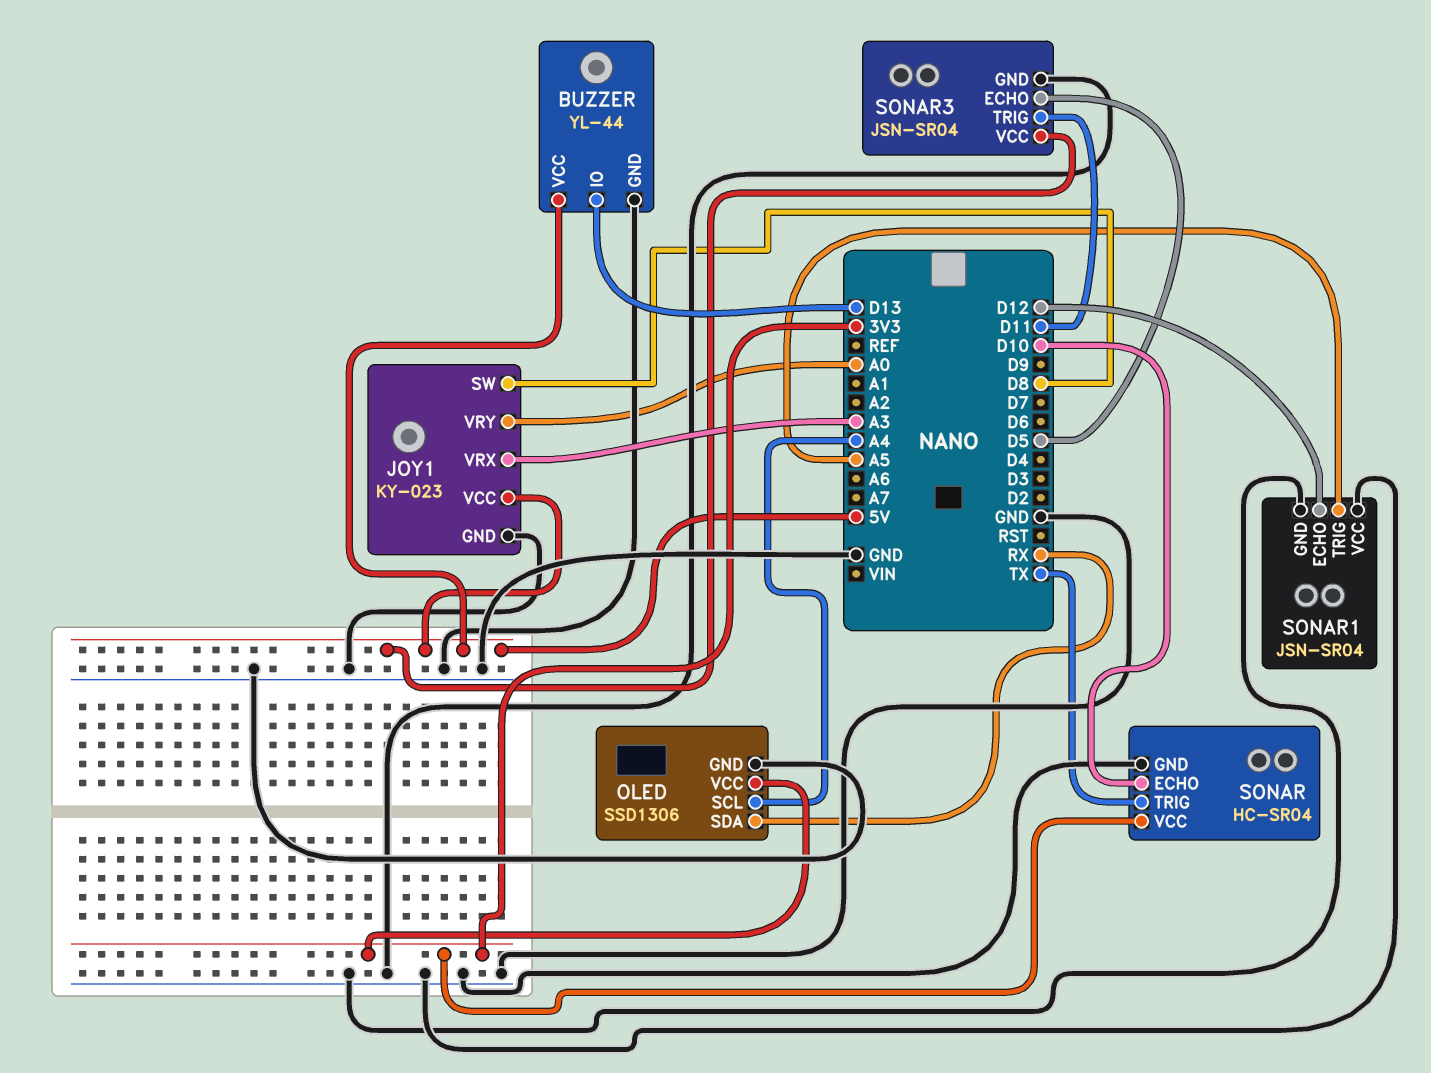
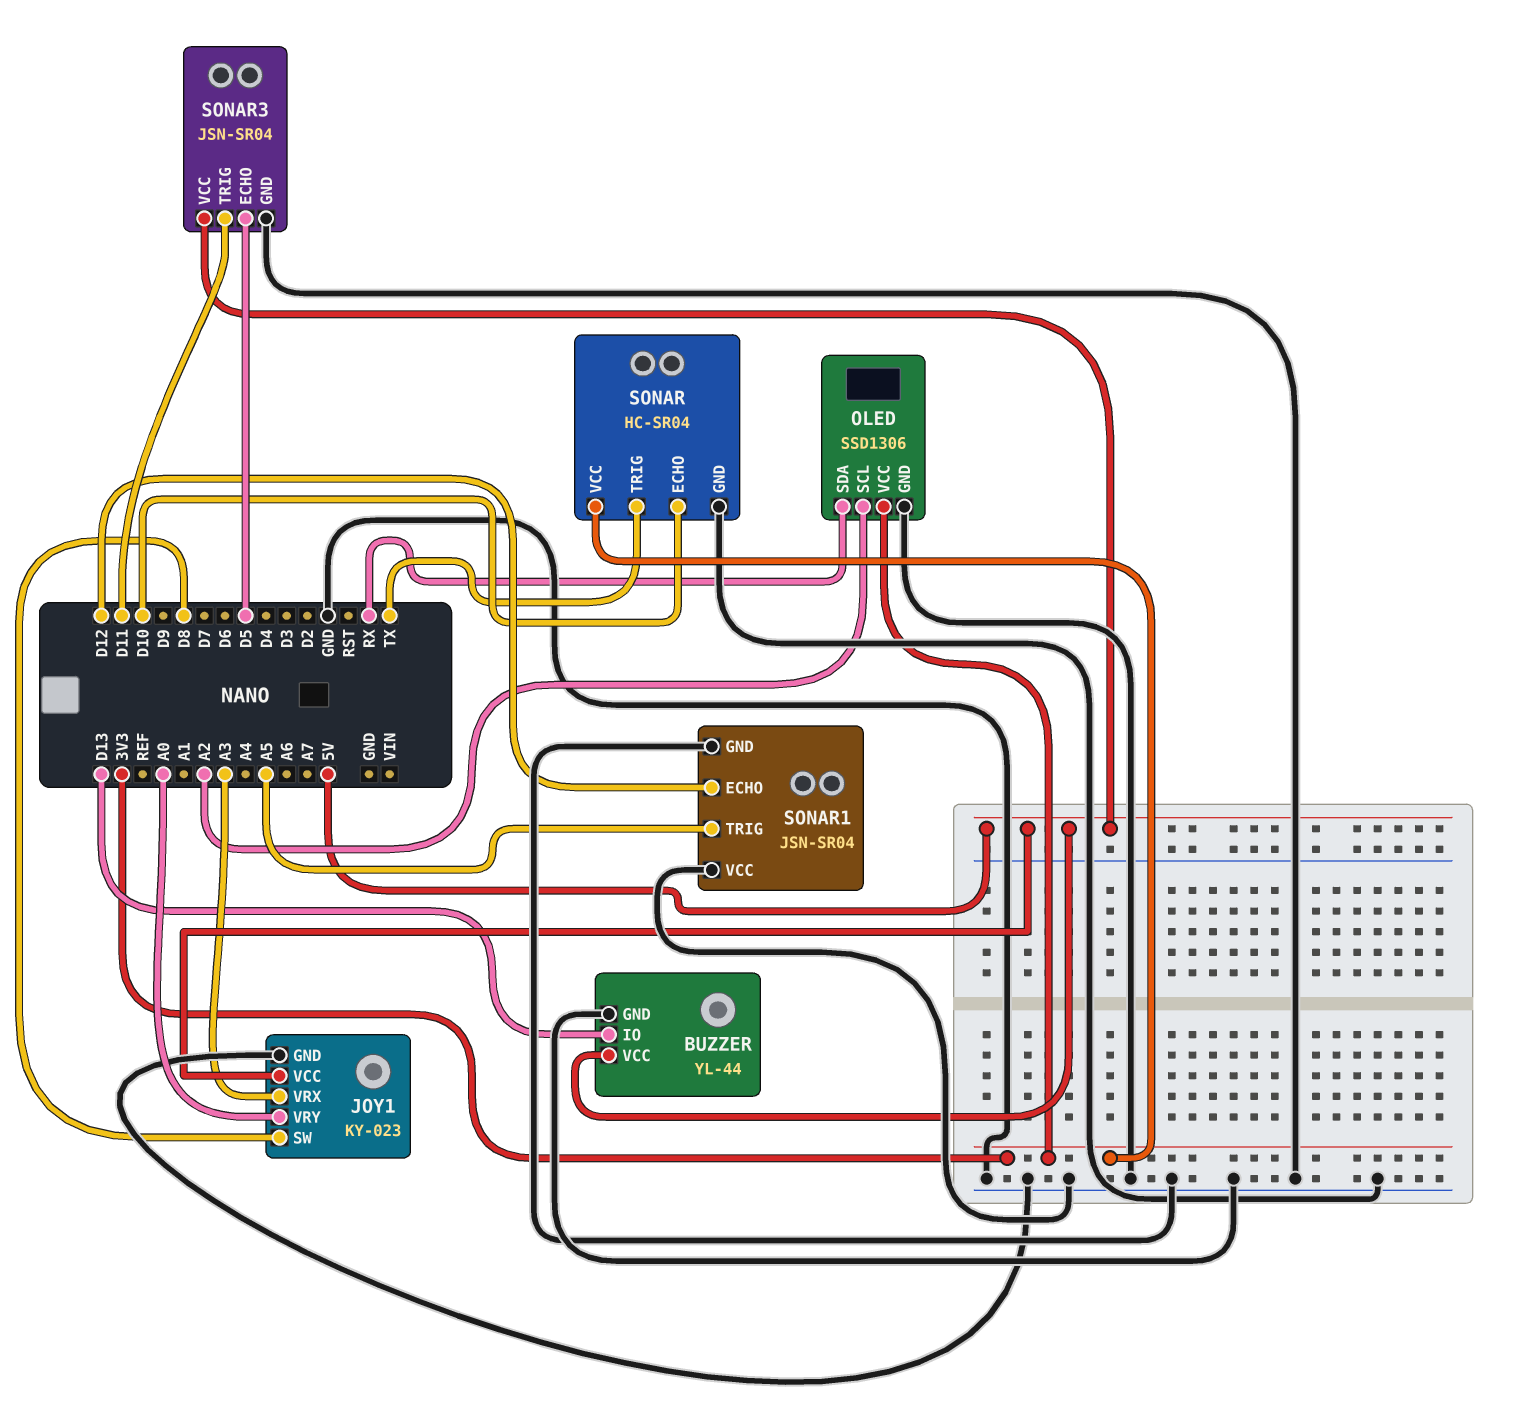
OLED pin SCL: A4 -> A2

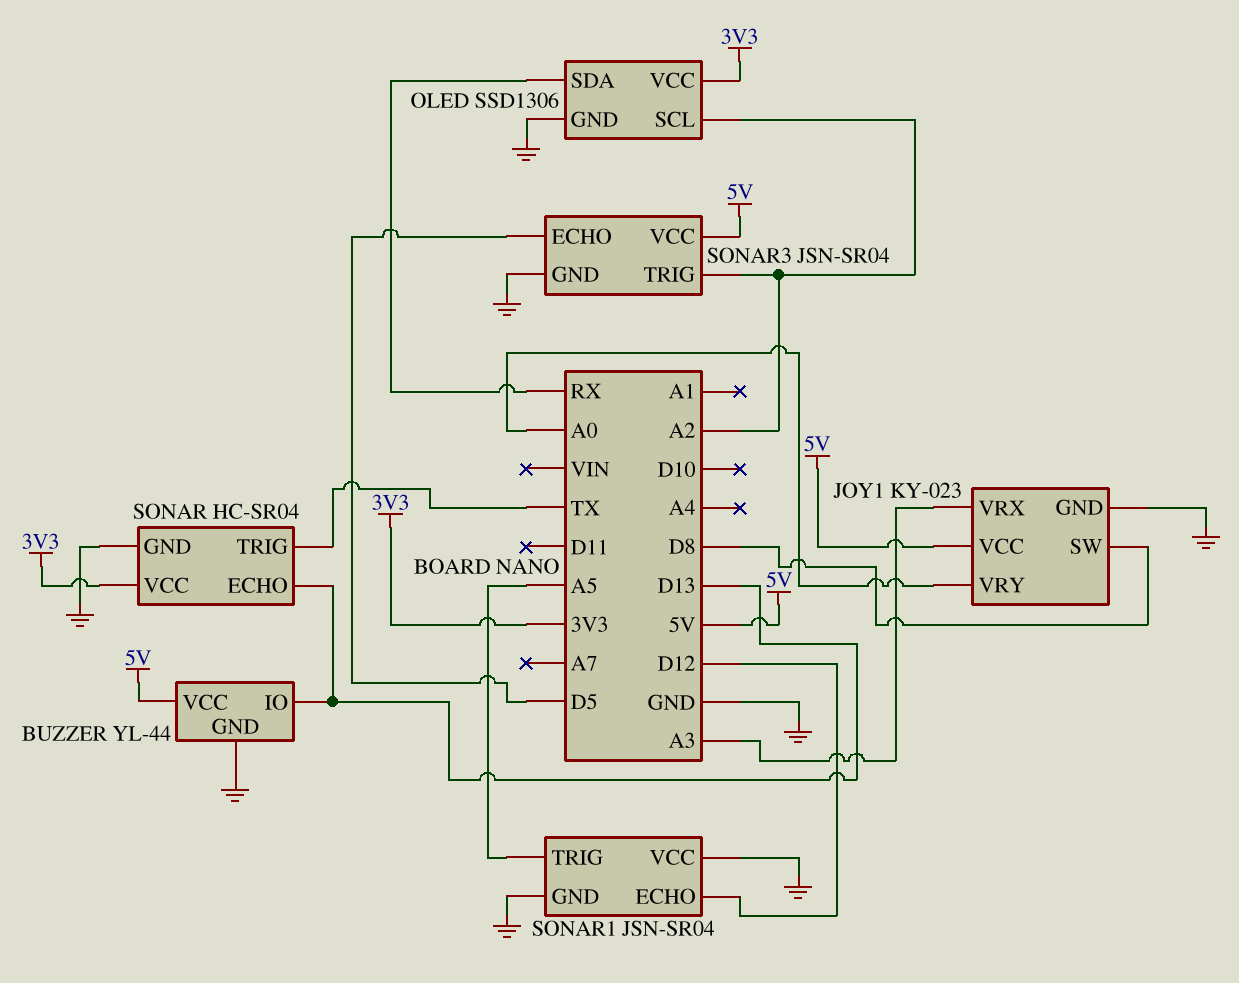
SONAR pin ECHO: D10 -> D13
SONAR3 pin TRIG: D11 -> A2

